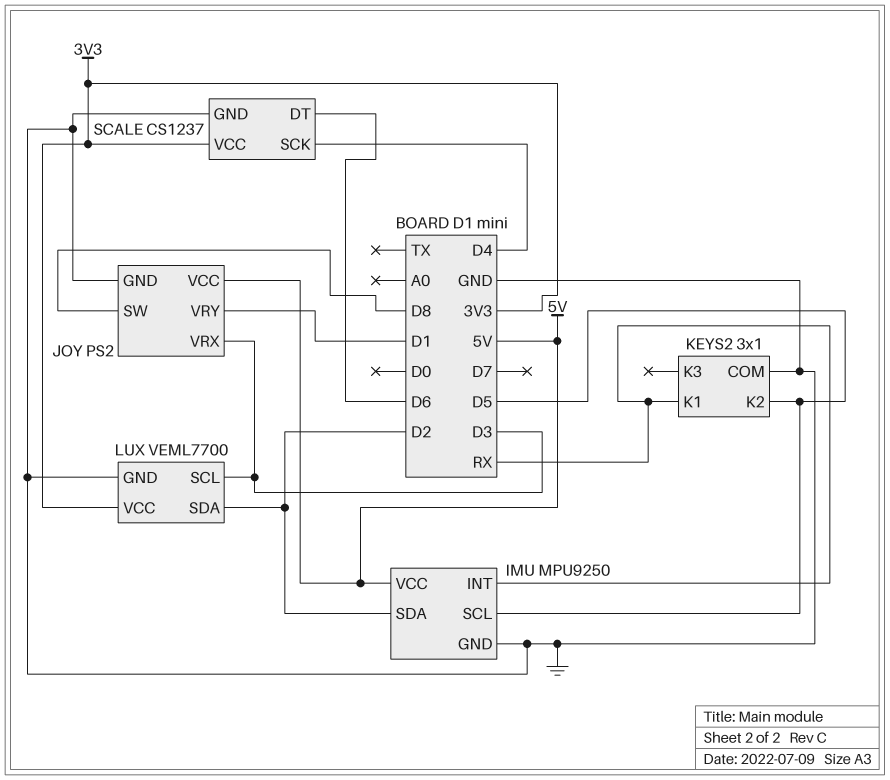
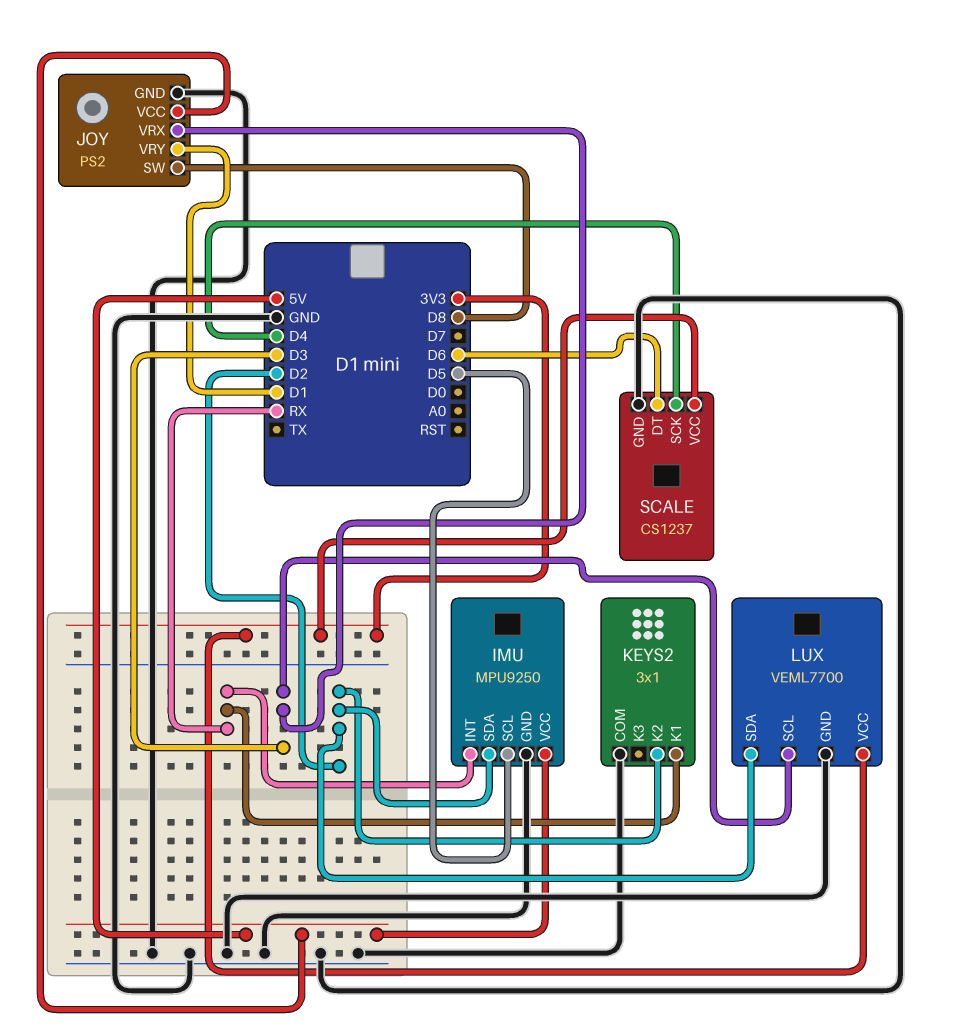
KEYS2 pin K2: D5 -> D2

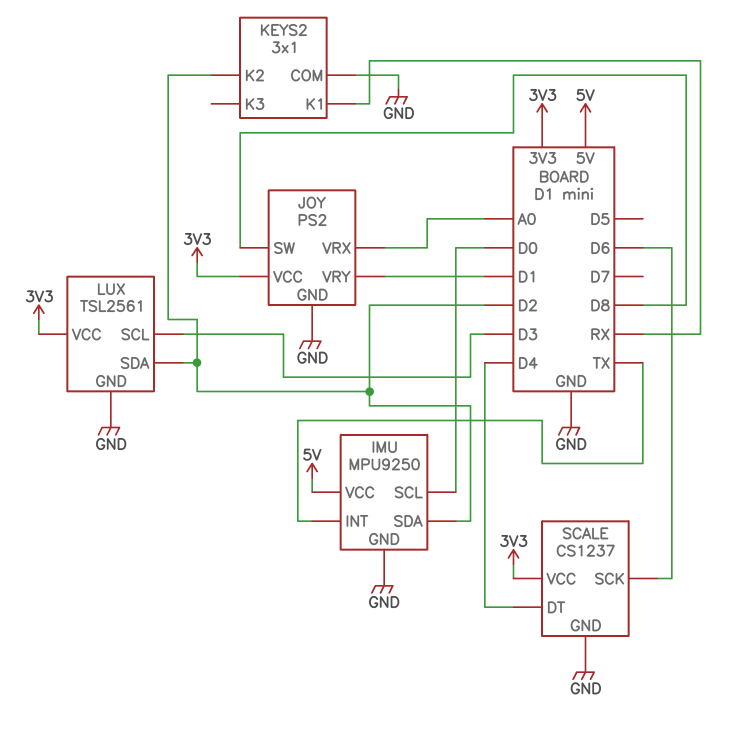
IMU pin INT: RX -> TX
IMU pin SCL: D5 -> D0
JOY pin VCC: 5V -> 3V3
JOY pin VRX: D3 -> A0
LUX: VEML7700 -> TSL2561
SCALE pin DT: D6 -> D4
SCALE pin SCK: D4 -> D6

